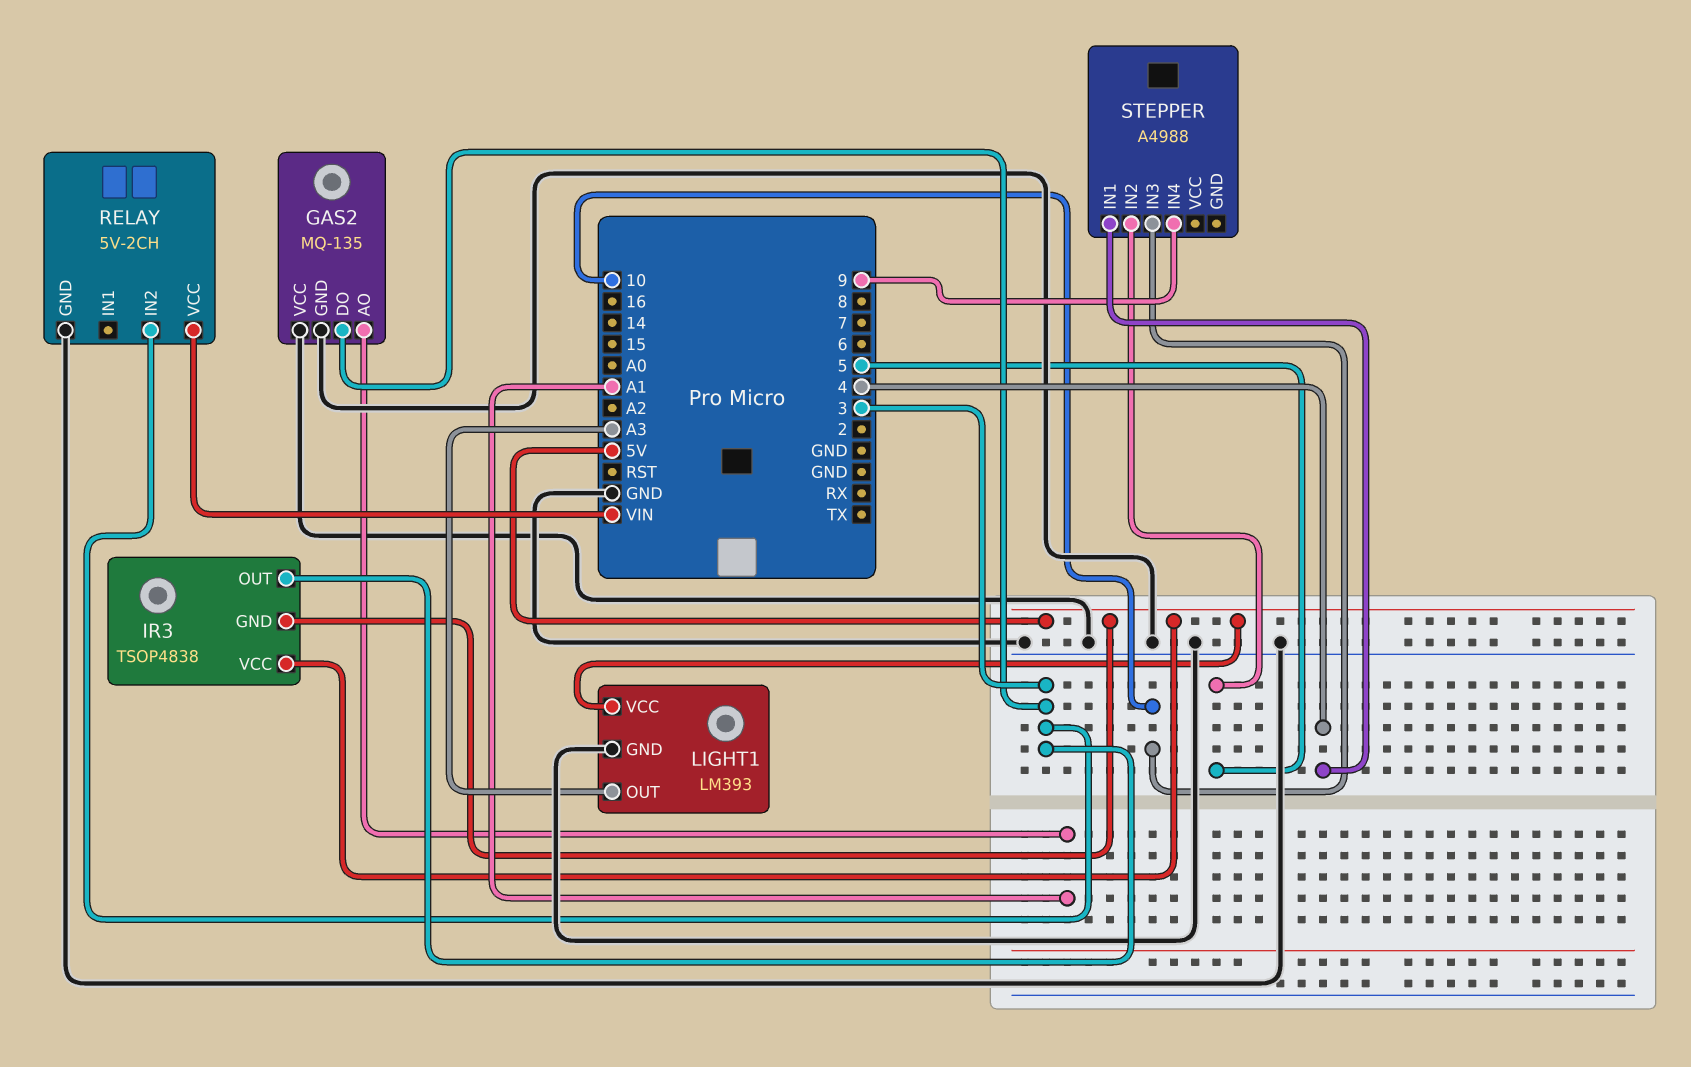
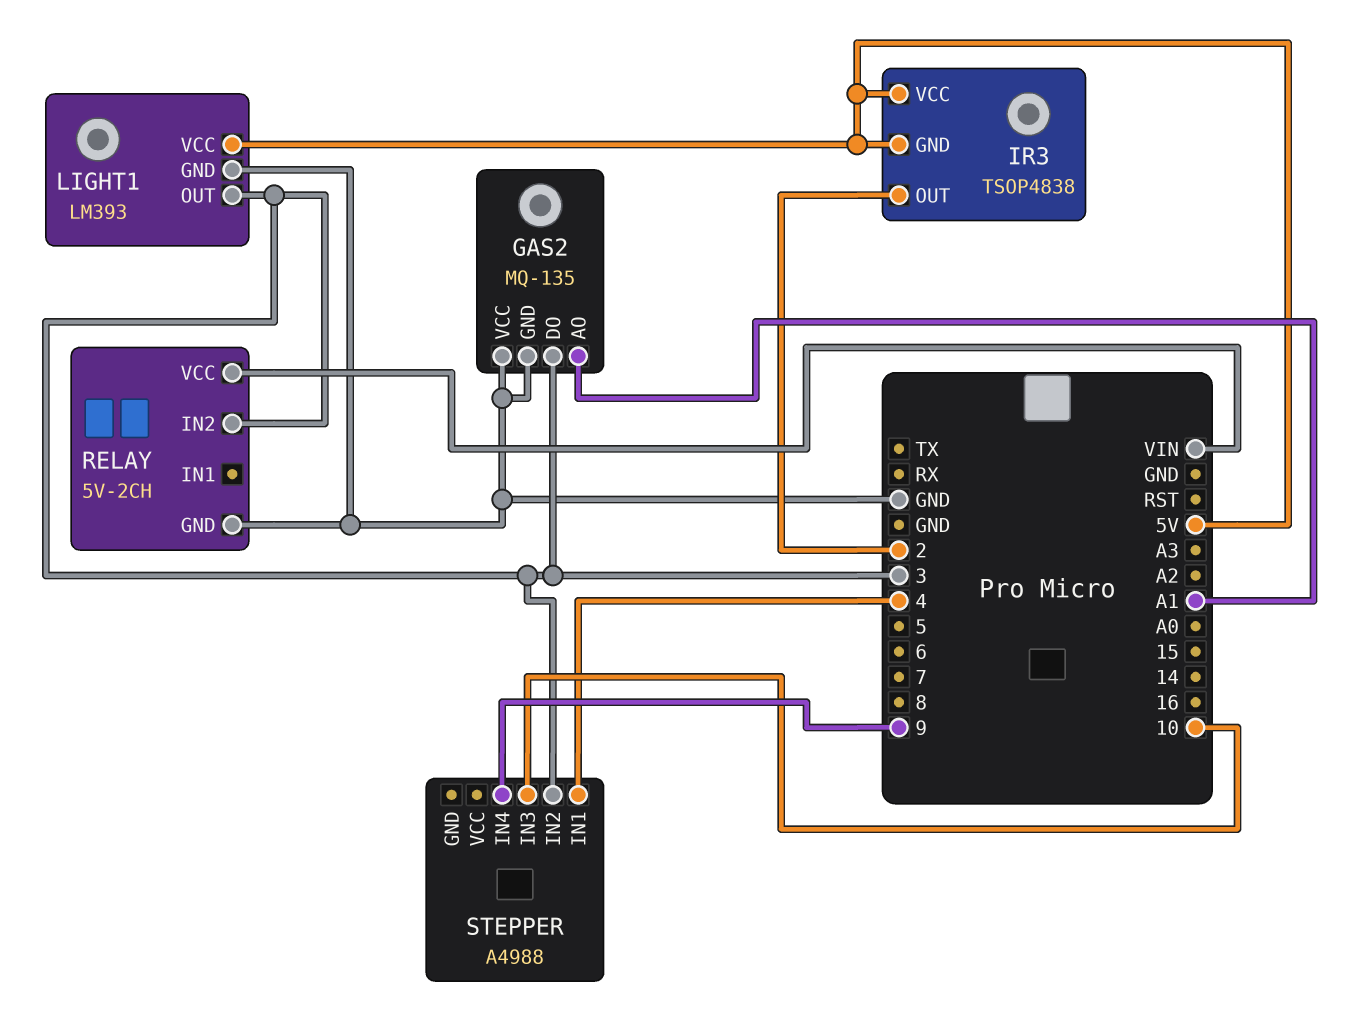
IR3 pin OUT: 3 -> 2
LIGHT1 pin OUT: A3 -> 3
STEPPER pin IN2: 5 -> 3

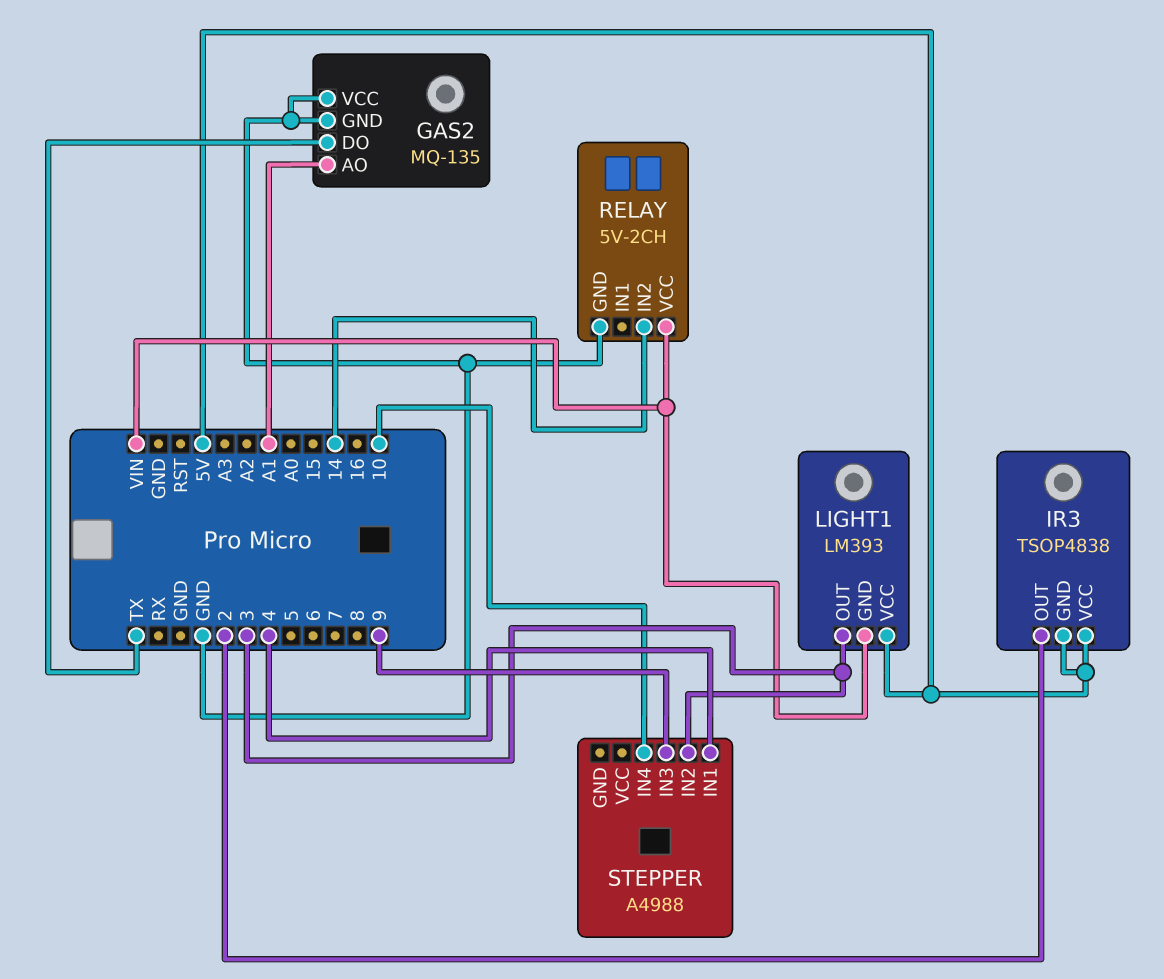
GAS2 pin DO: 3 -> TX
LIGHT1 pin GND: GND -> VIN
RELAY pin IN2: 3 -> 14
STEPPER pin IN3: 10 -> 9
STEPPER pin IN4: 9 -> 10

